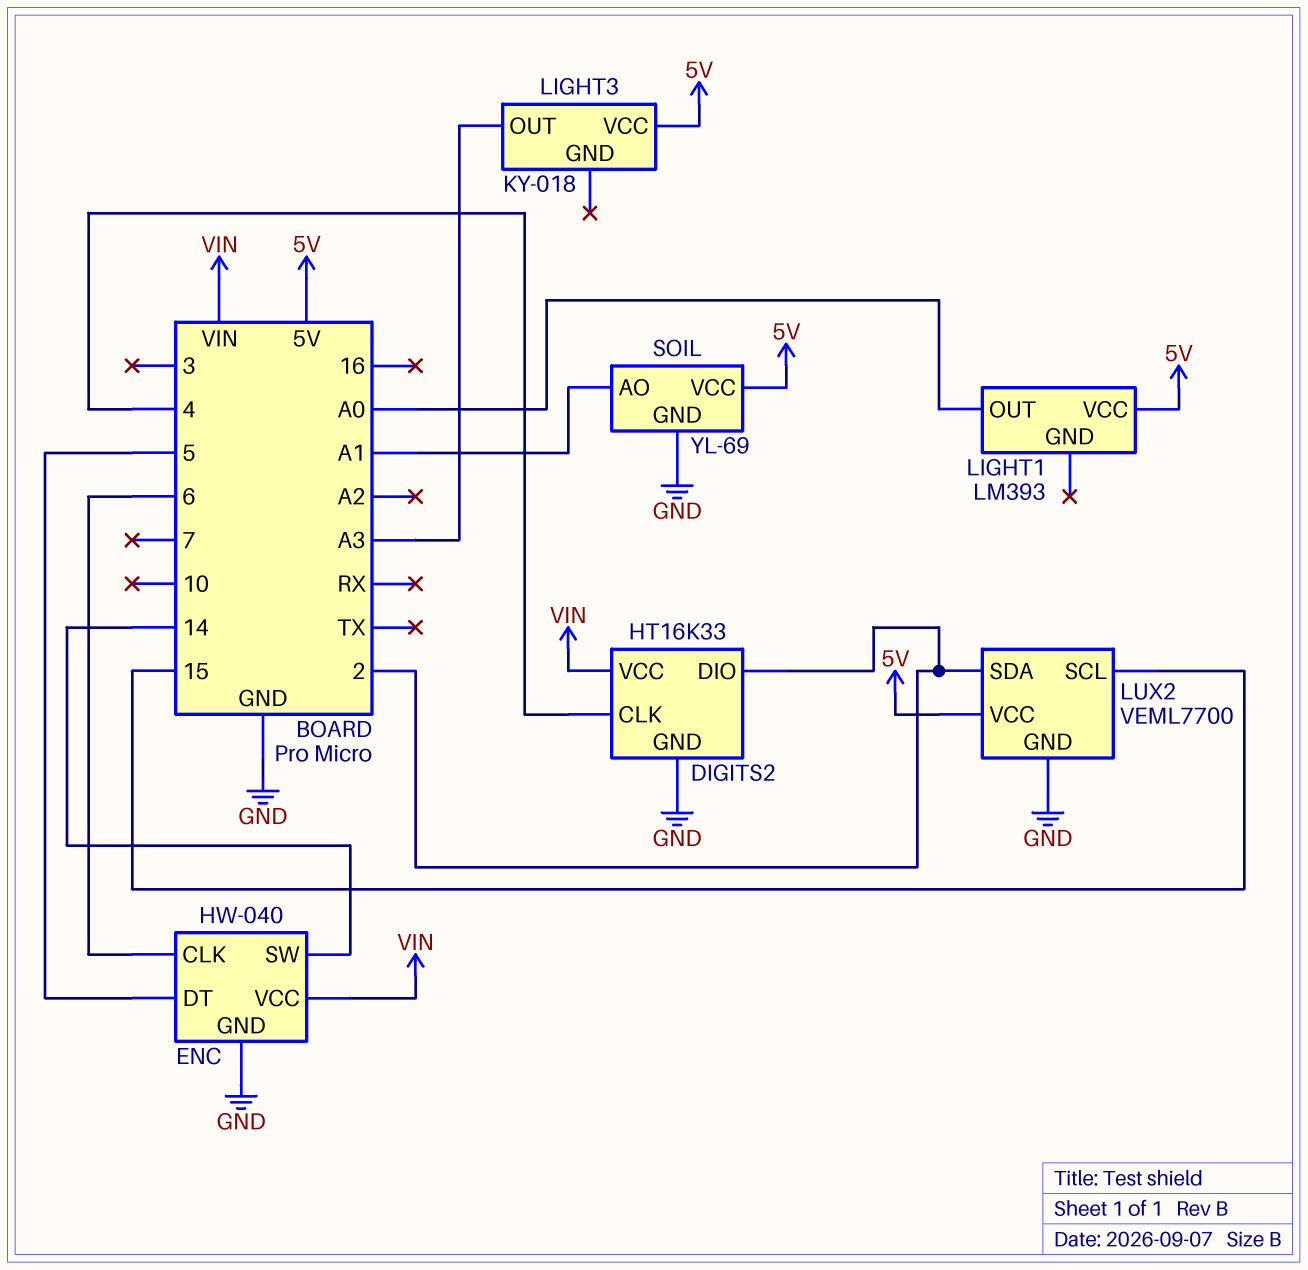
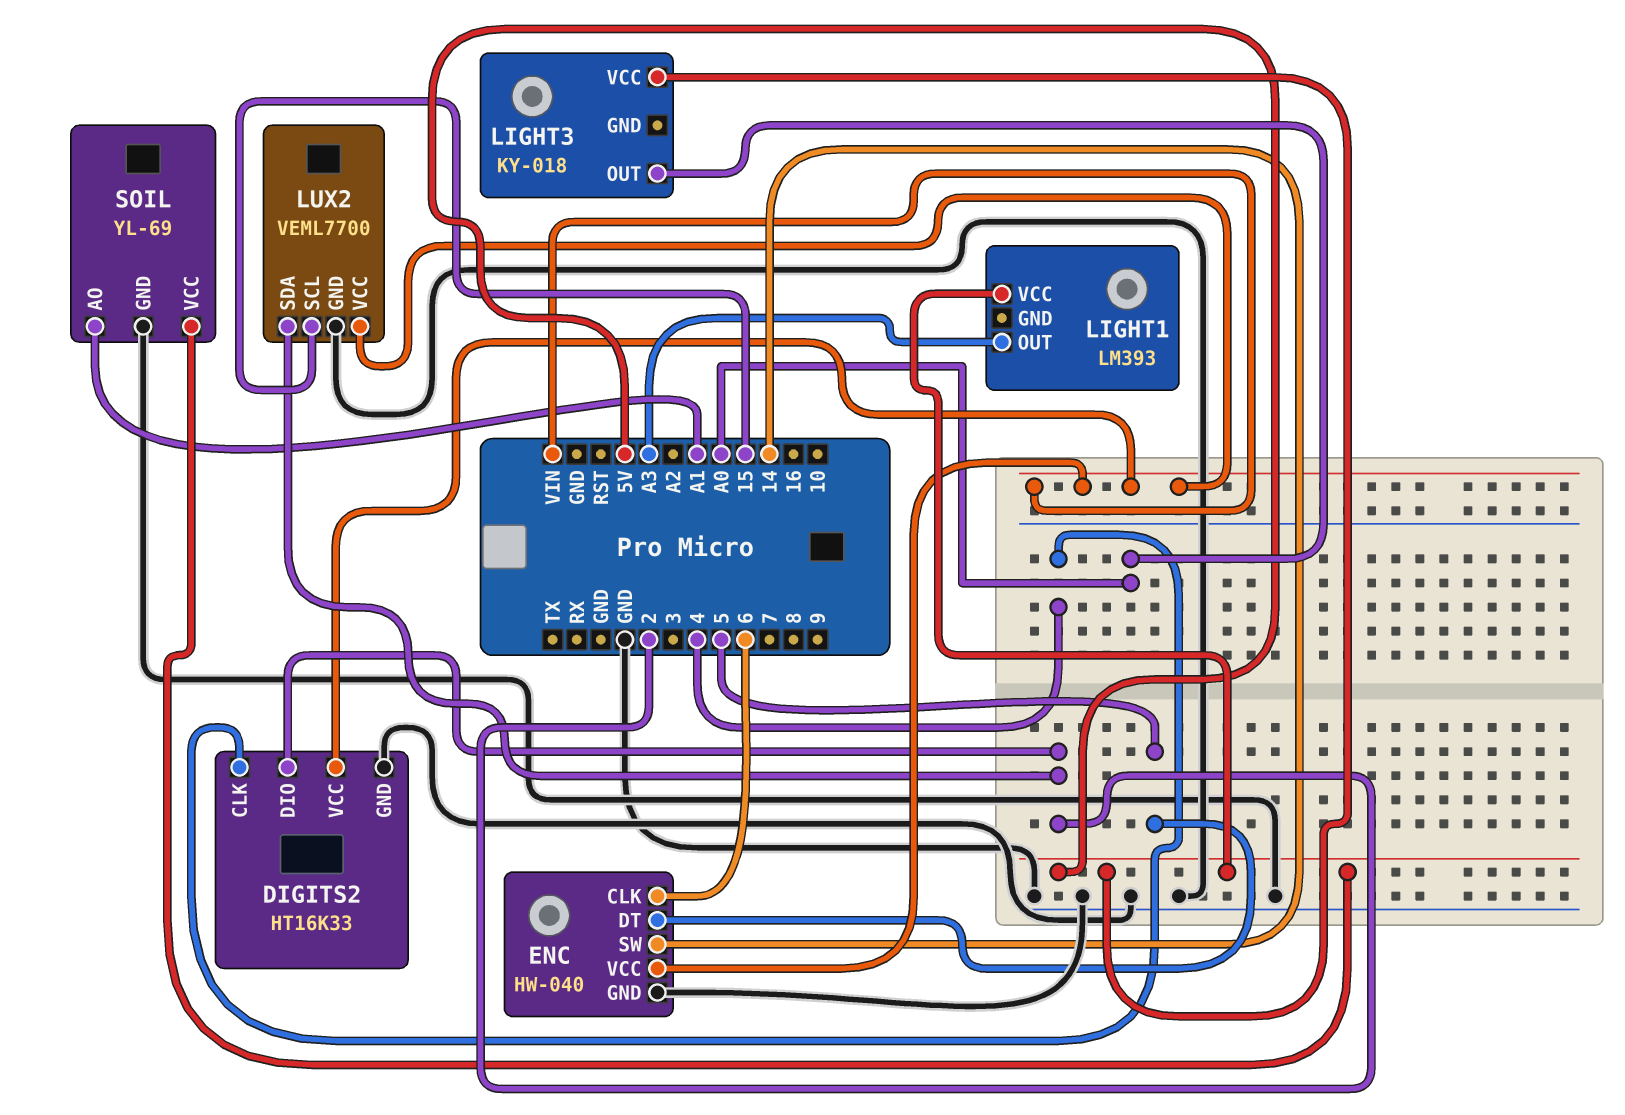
LIGHT1 pin OUT: A0 -> A3
LIGHT3 pin OUT: A3 -> A0
LUX2 pin VCC: 5V -> VIN

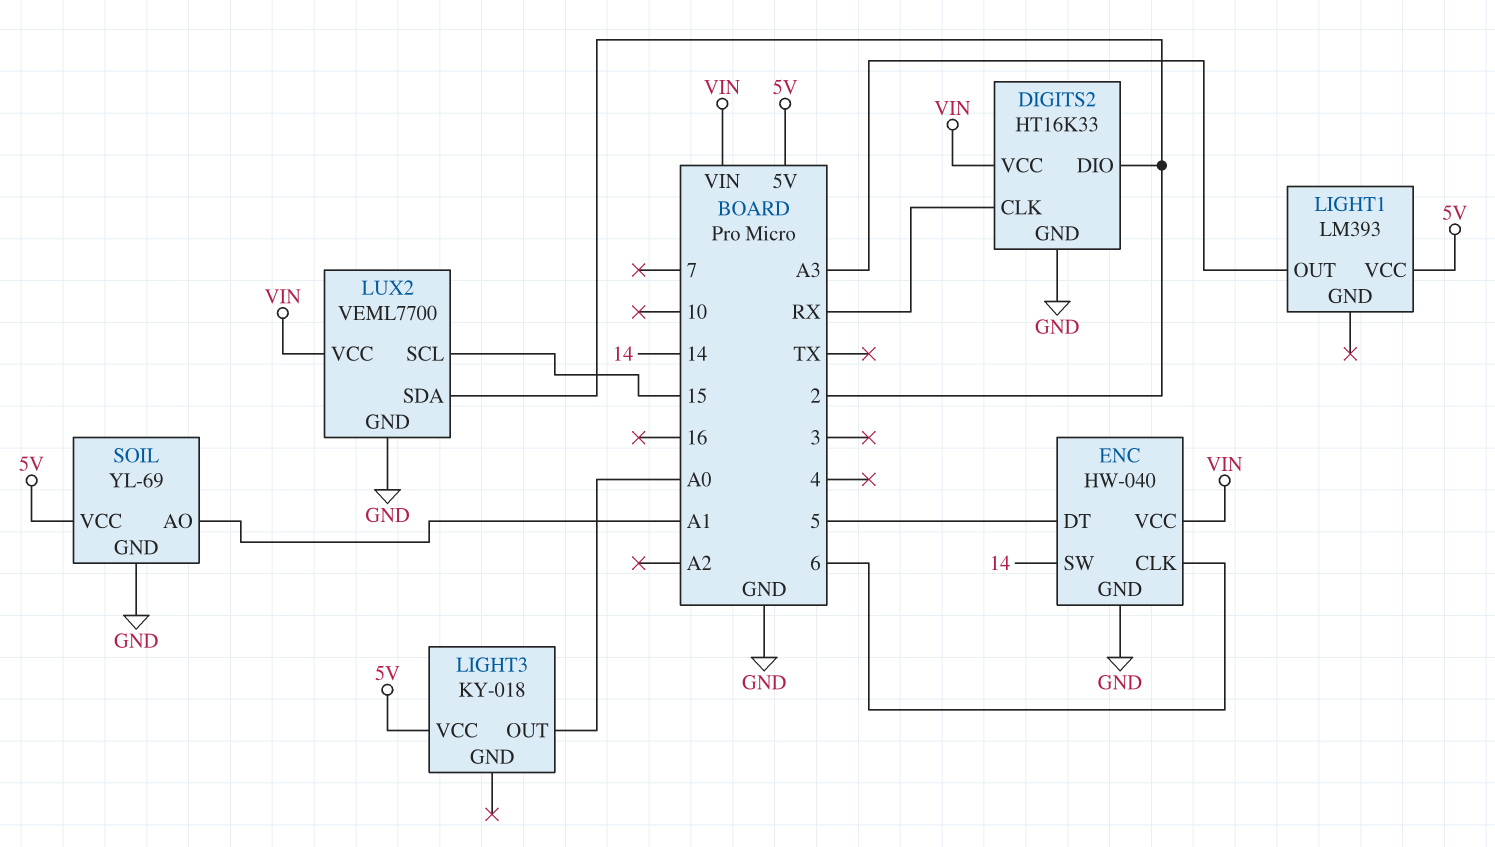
DIGITS2 pin CLK: 4 -> RX

